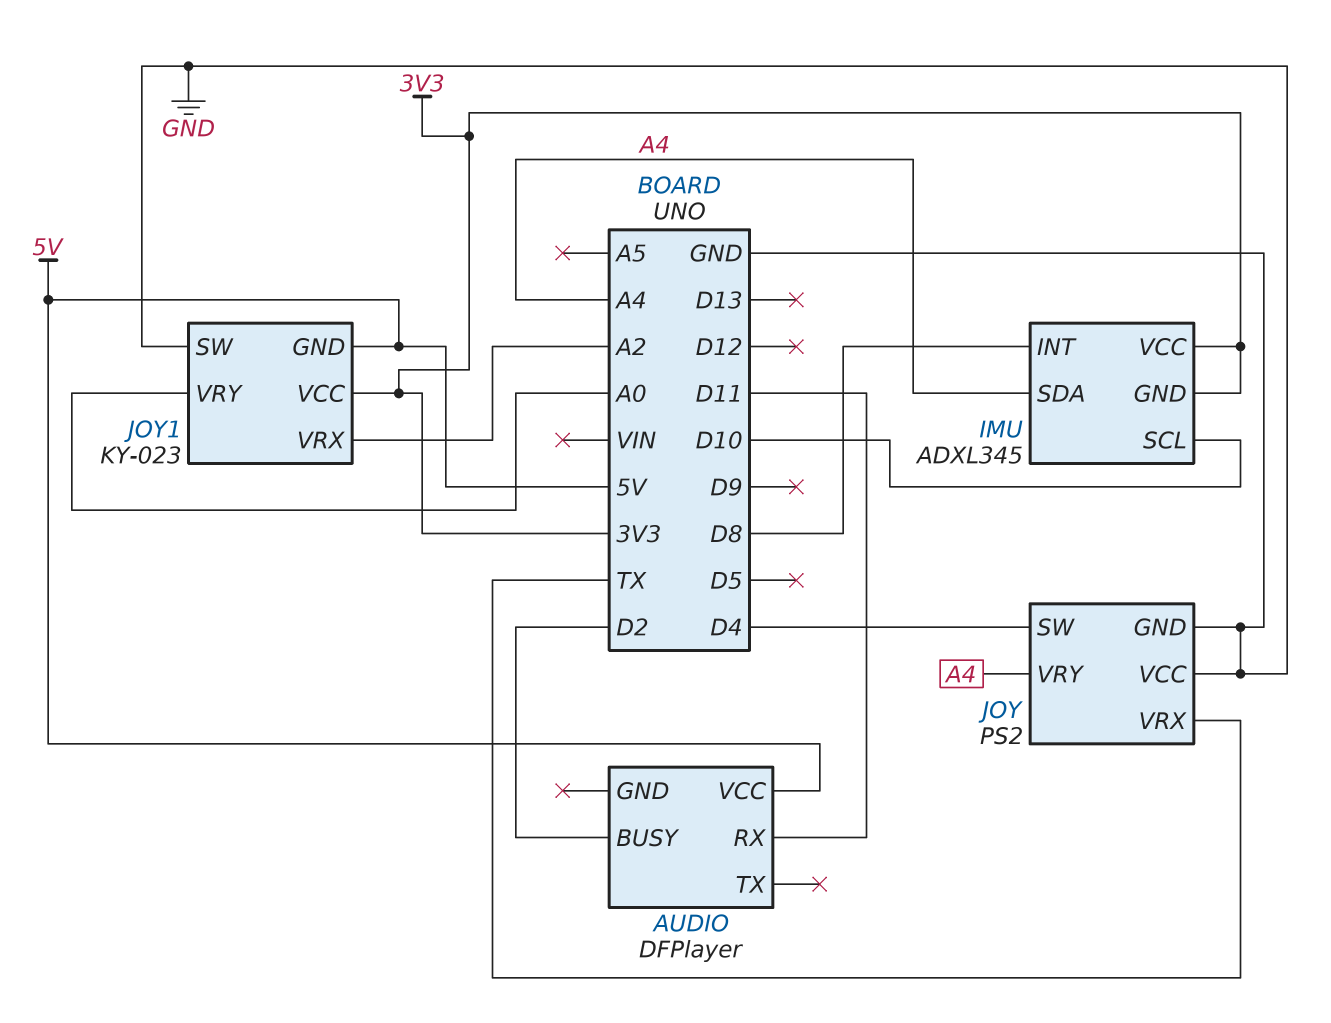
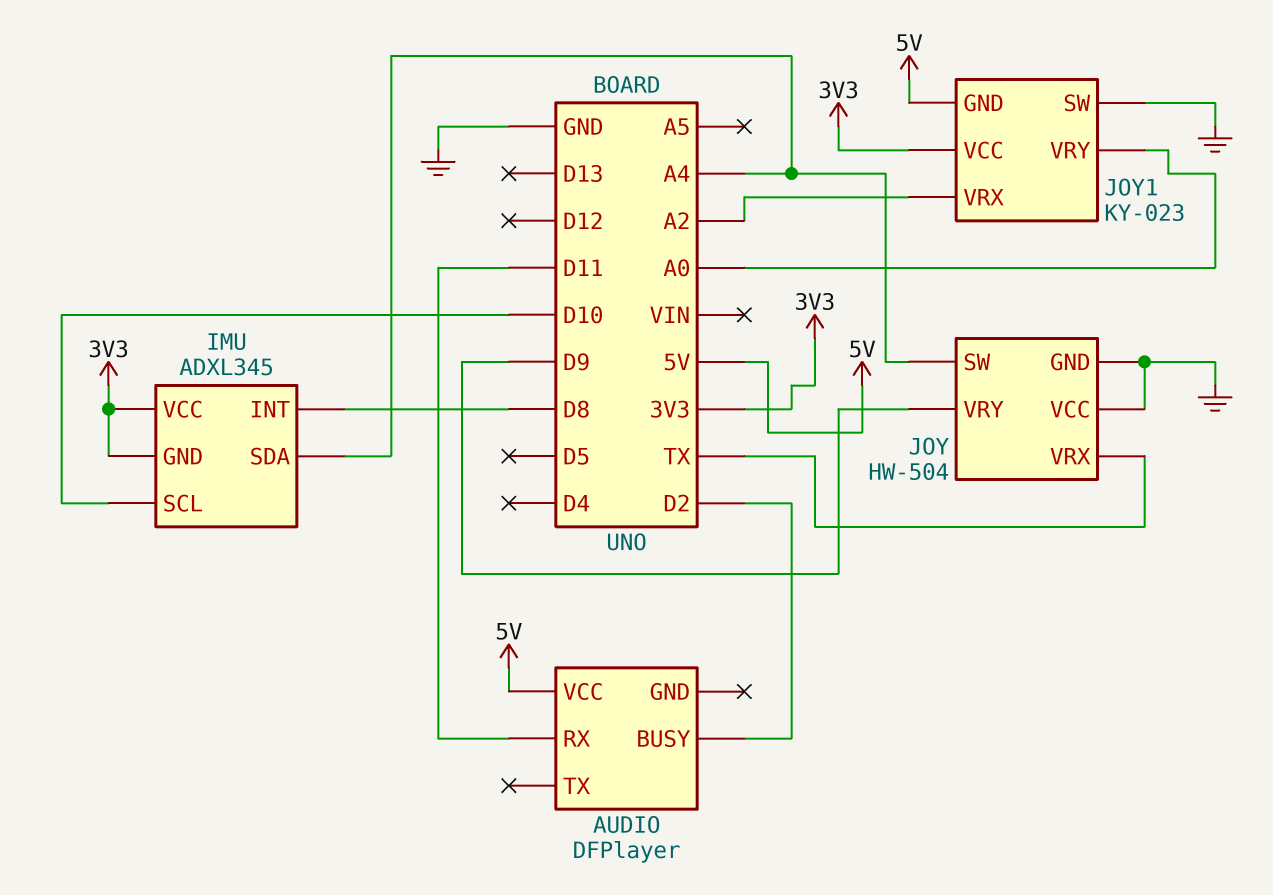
JOY: PS2 -> HW-504
JOY pin SW: D4 -> A4
JOY pin VRY: A4 -> D9

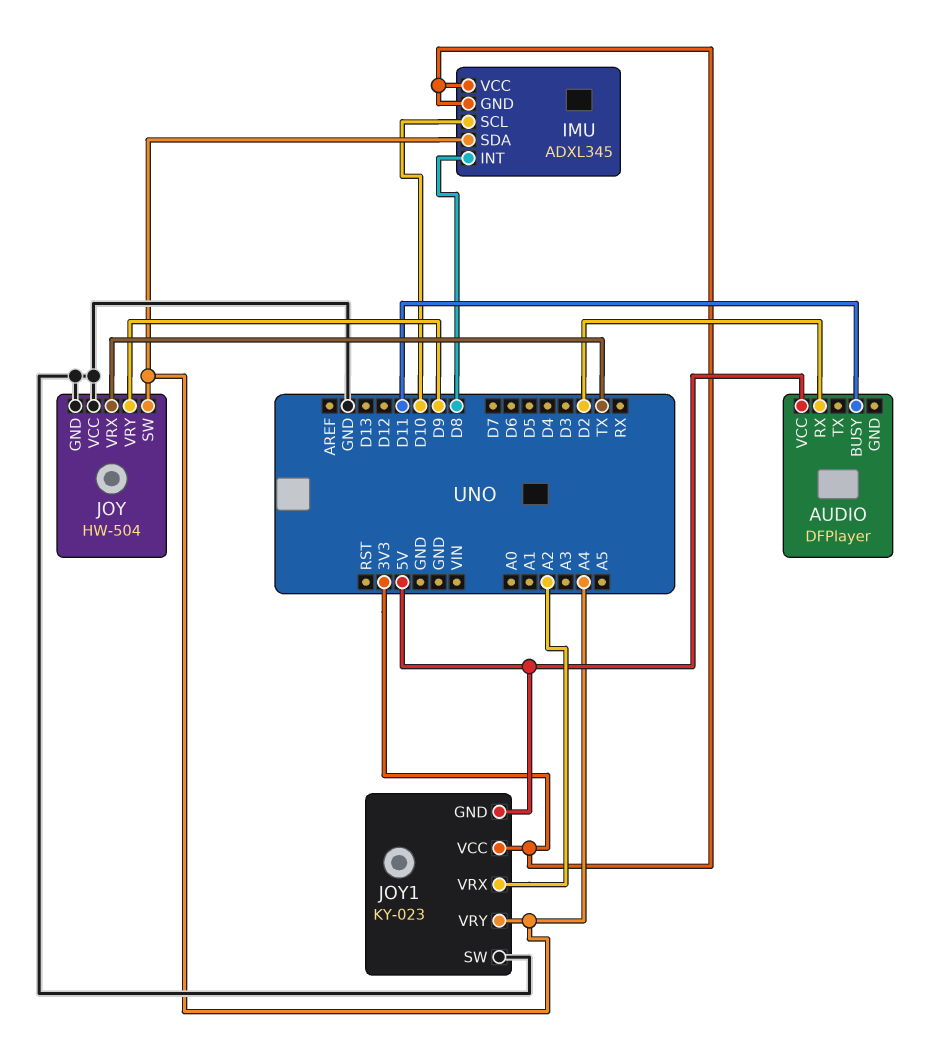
AUDIO pin BUSY: D2 -> D11
AUDIO pin RX: D11 -> D2
JOY1 pin VRY: A0 -> A4

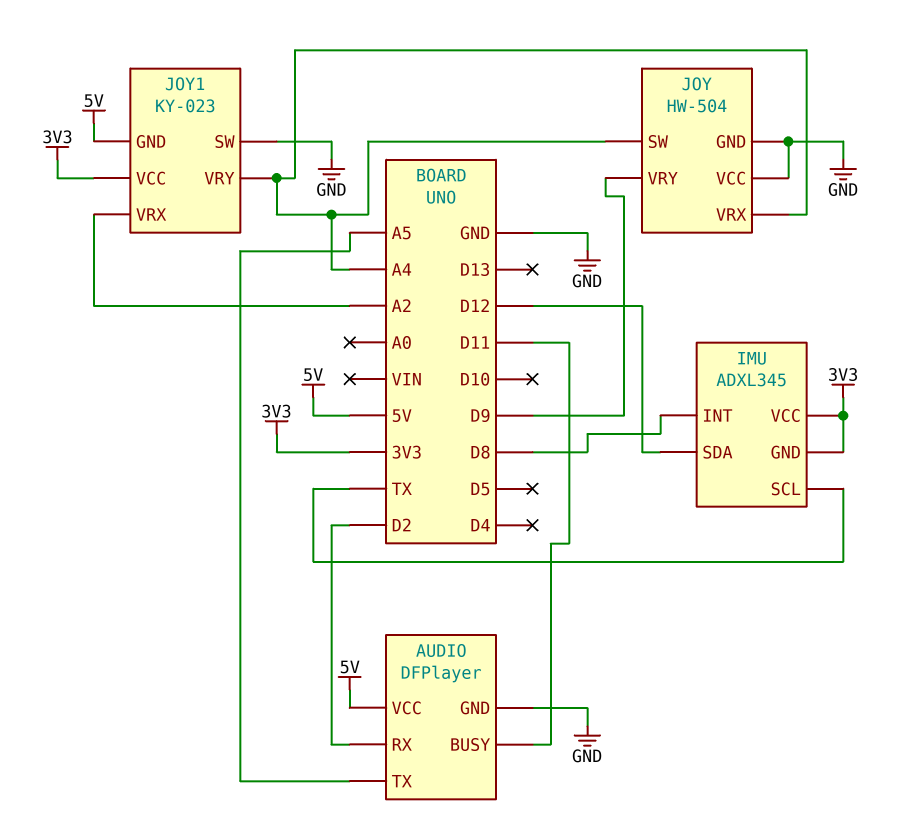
AUDIO pin GND: none -> GND
AUDIO pin TX: none -> A5
IMU pin SCL: D10 -> TX
IMU pin SDA: A4 -> D12
JOY pin VRX: TX -> A4

